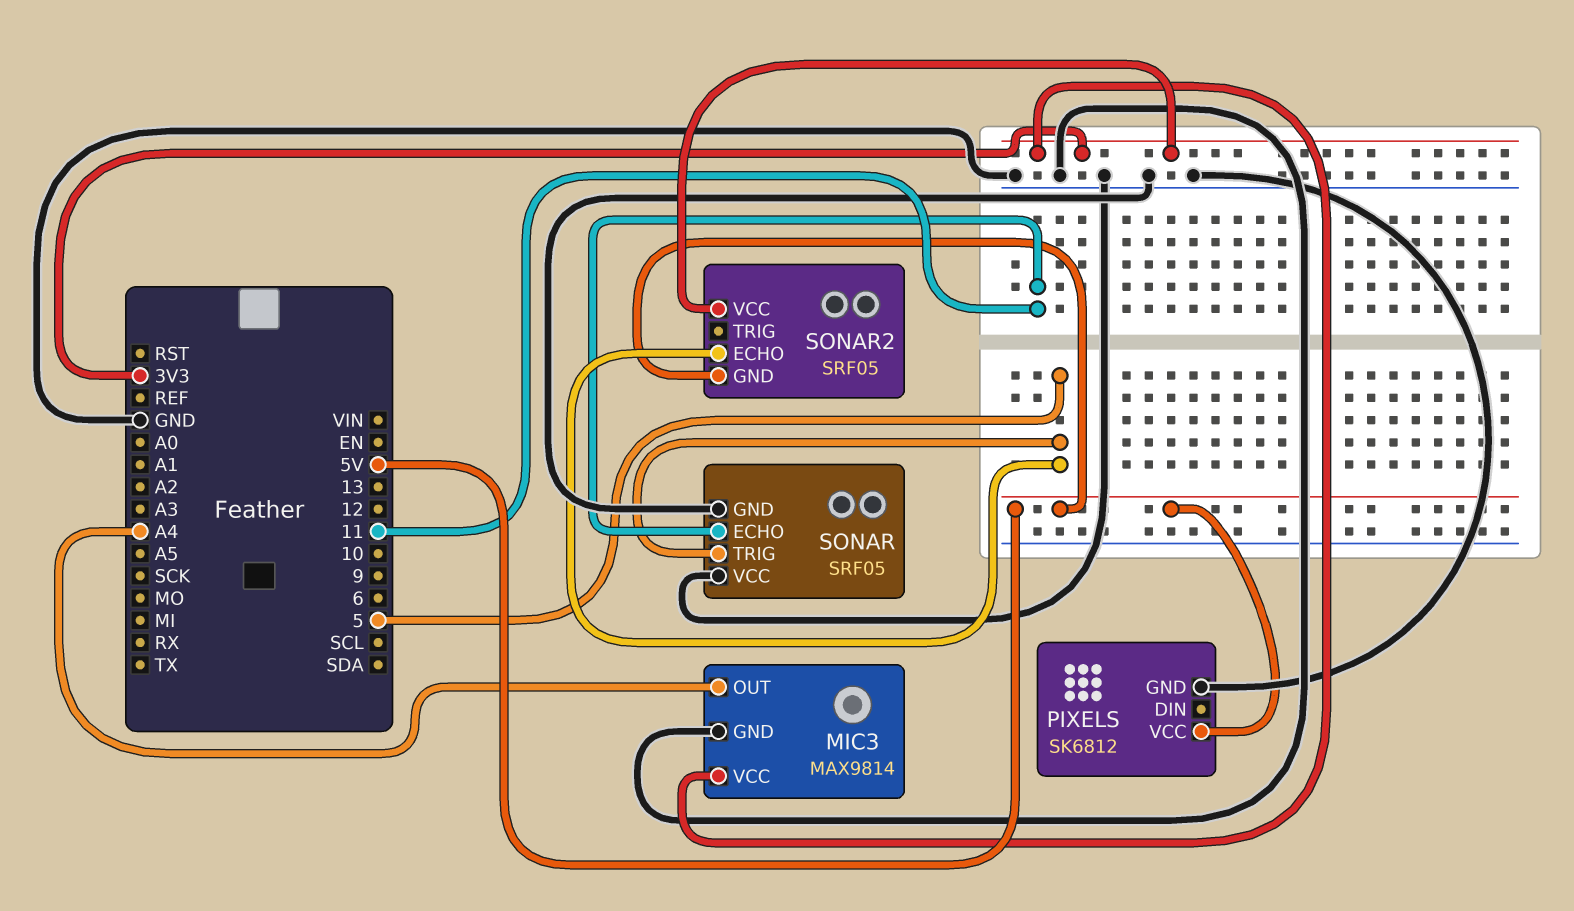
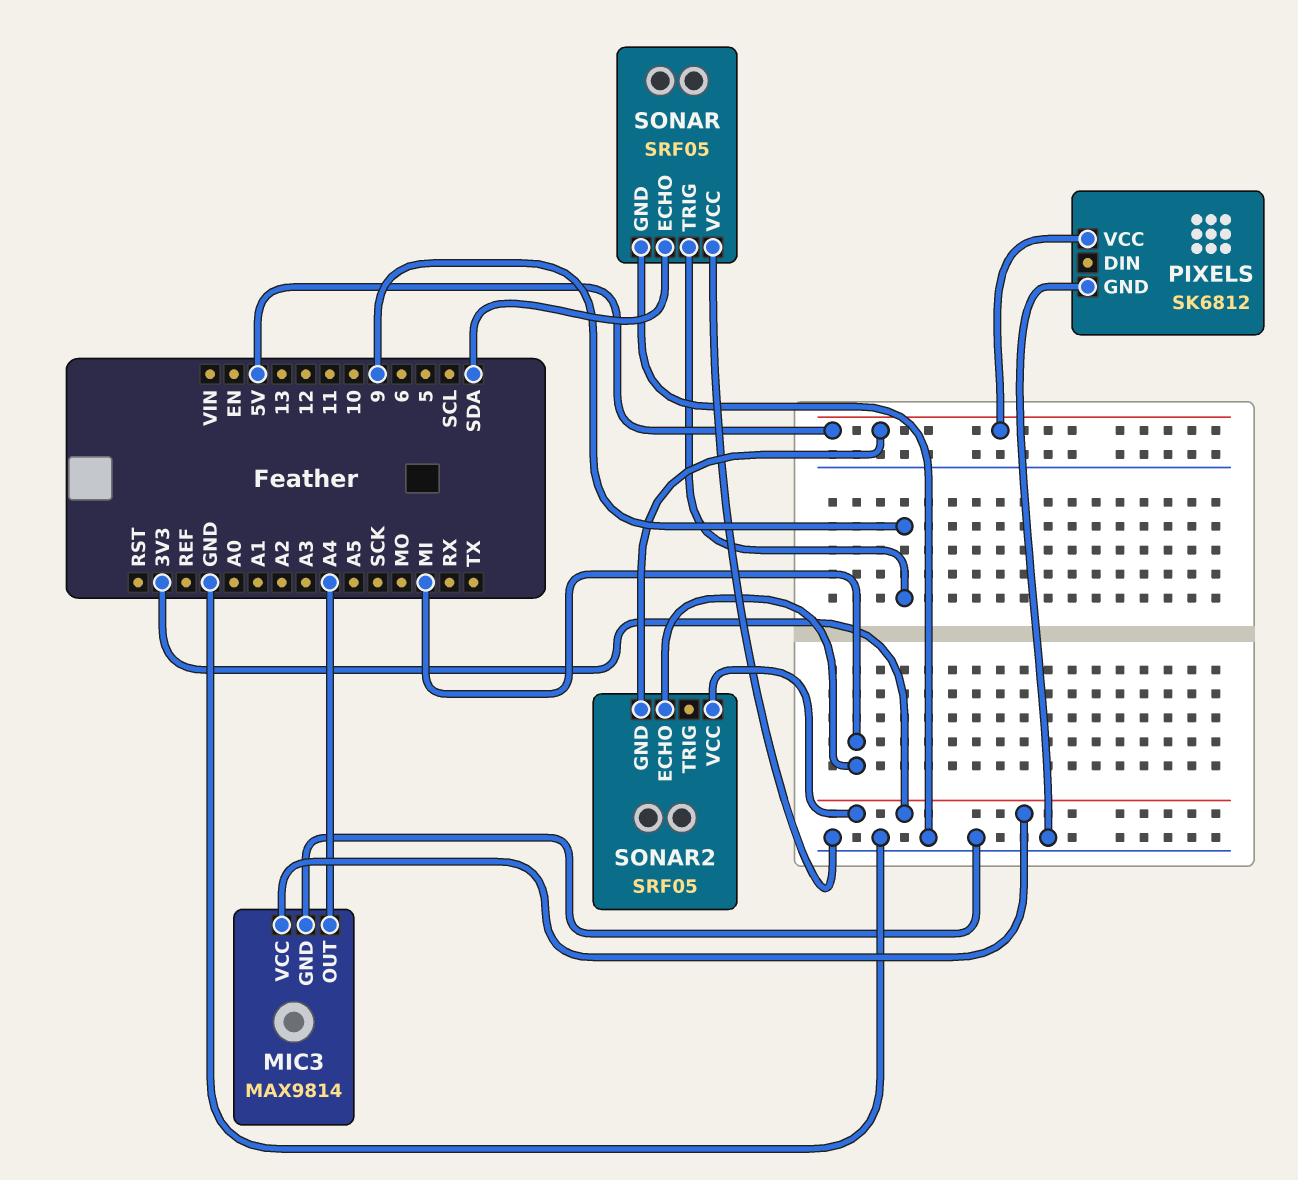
SONAR pin ECHO: 11 -> SDA
SONAR pin TRIG: 5 -> 9
SONAR2 pin ECHO: 5 -> MI

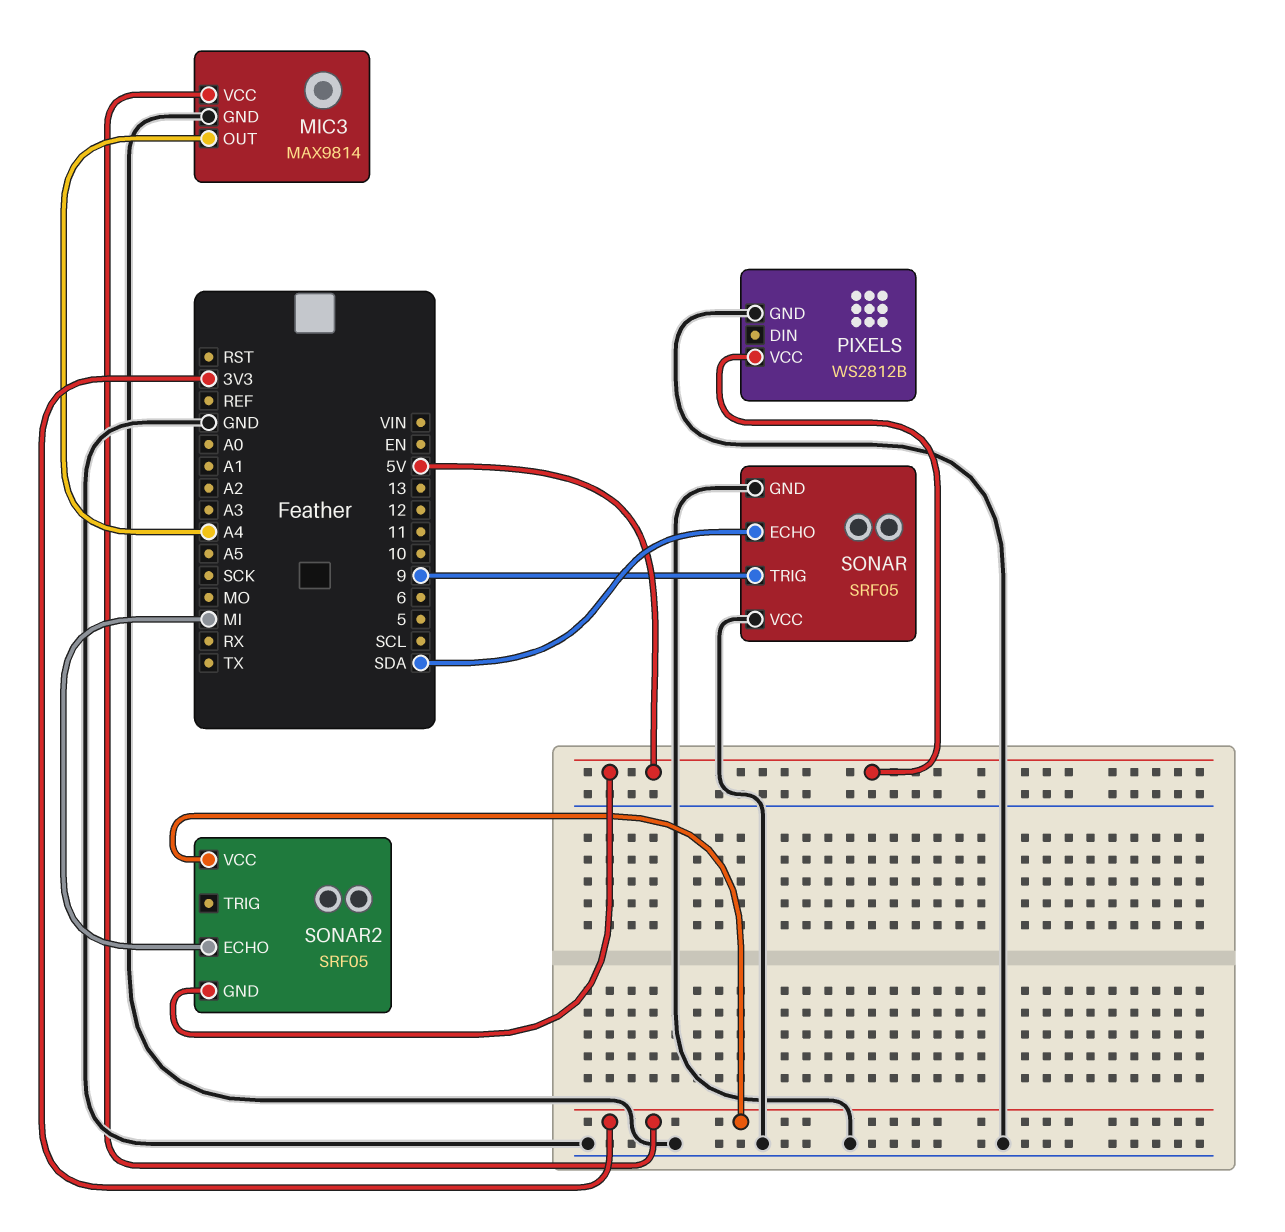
PIXELS: SK6812 -> WS2812B

